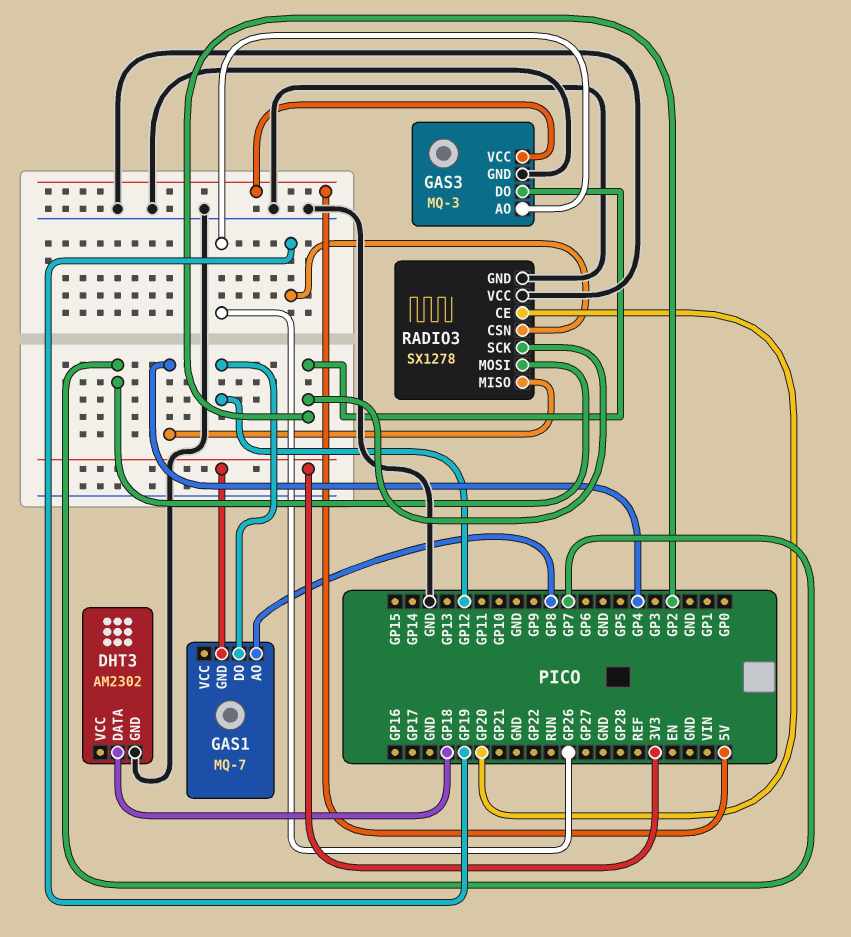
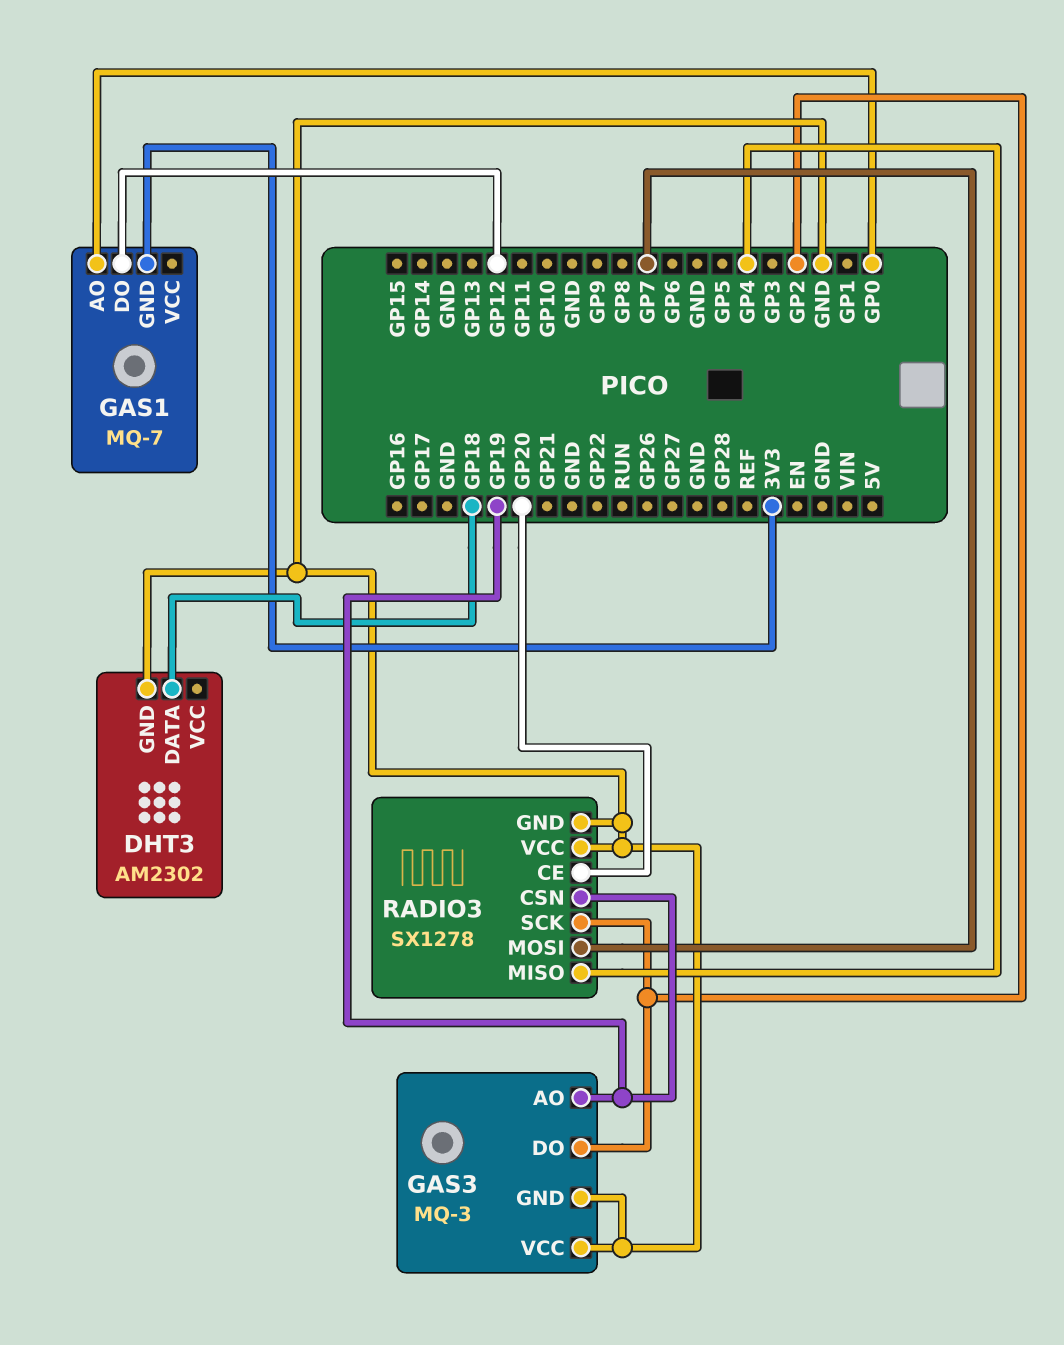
GAS1 pin AO: GP8 -> GP0
GAS3 pin AO: GP26 -> GP19
GAS3 pin VCC: 5V -> GND

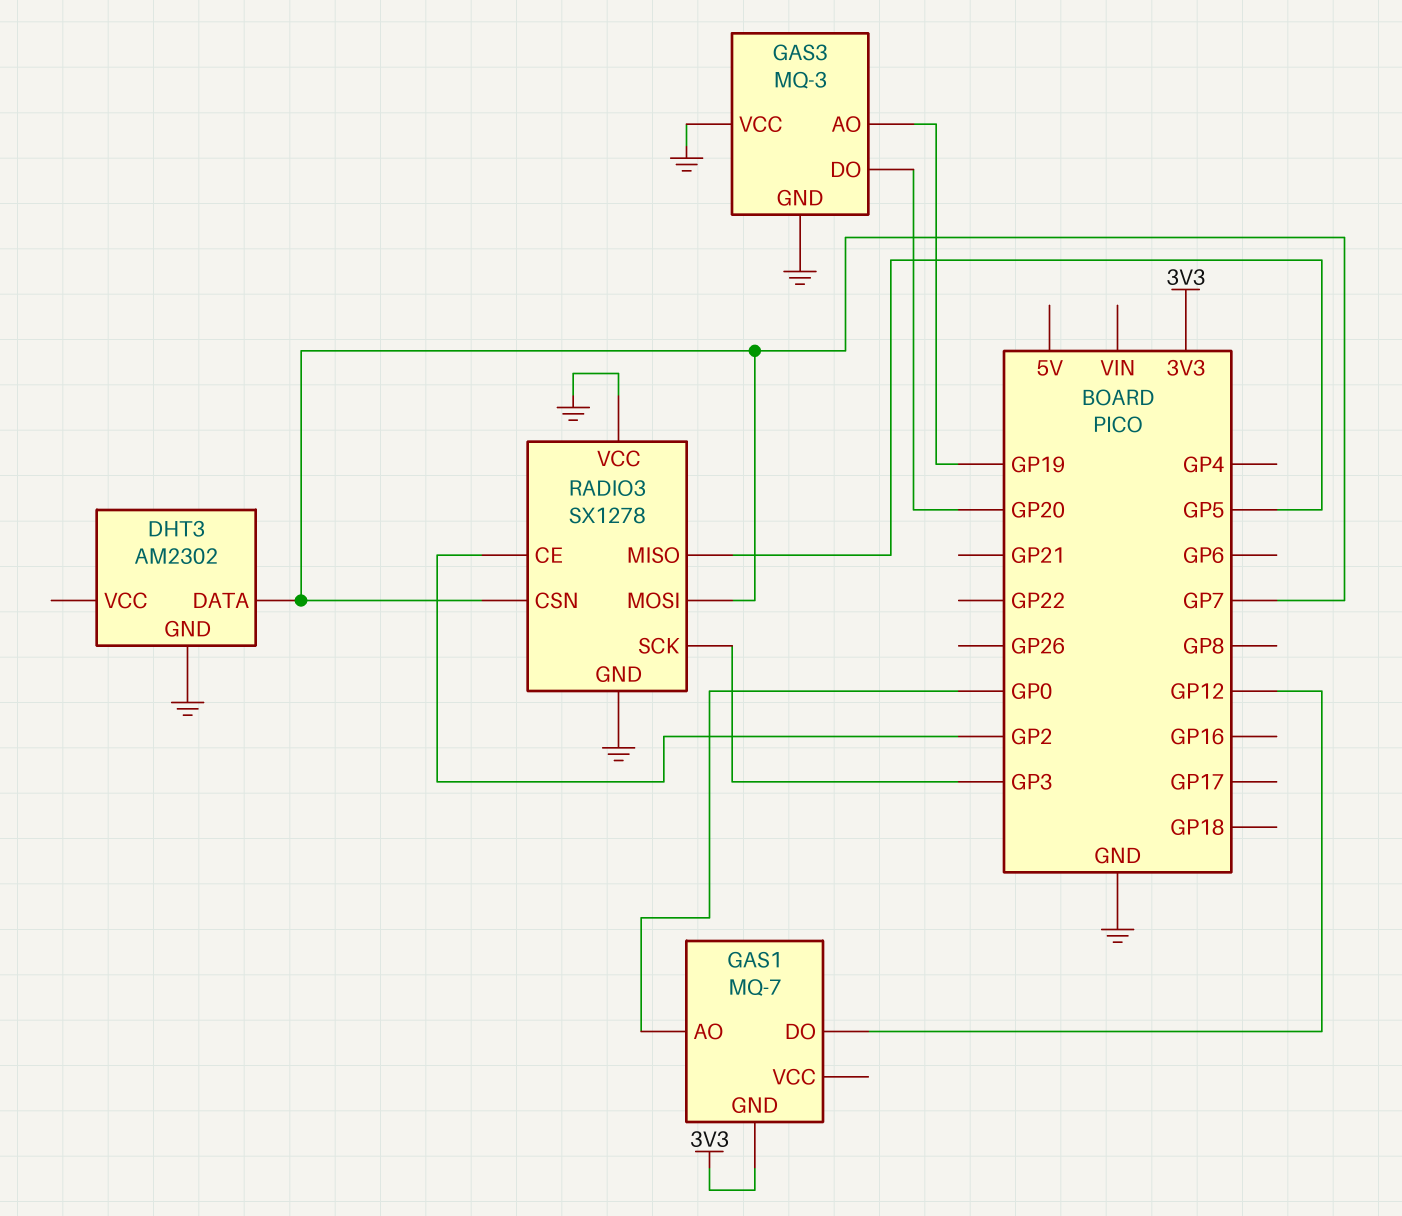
DHT3 pin DATA: GP18 -> GP7
GAS3 pin DO: GP2 -> GP20
RADIO3 pin CE: GP20 -> GP2
RADIO3 pin CSN: GP19 -> GP7
RADIO3 pin MISO: GP4 -> GP5
RADIO3 pin SCK: GP2 -> GP3

